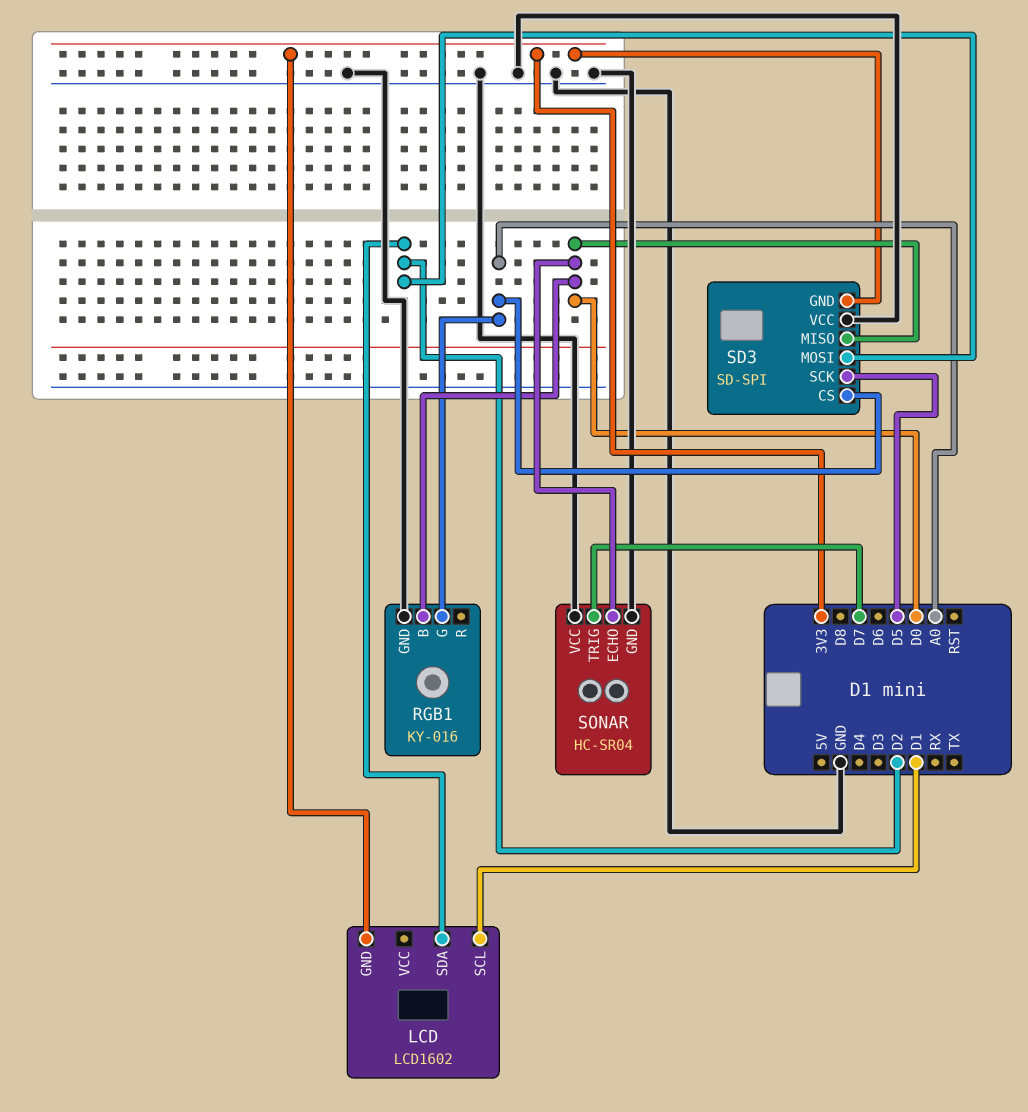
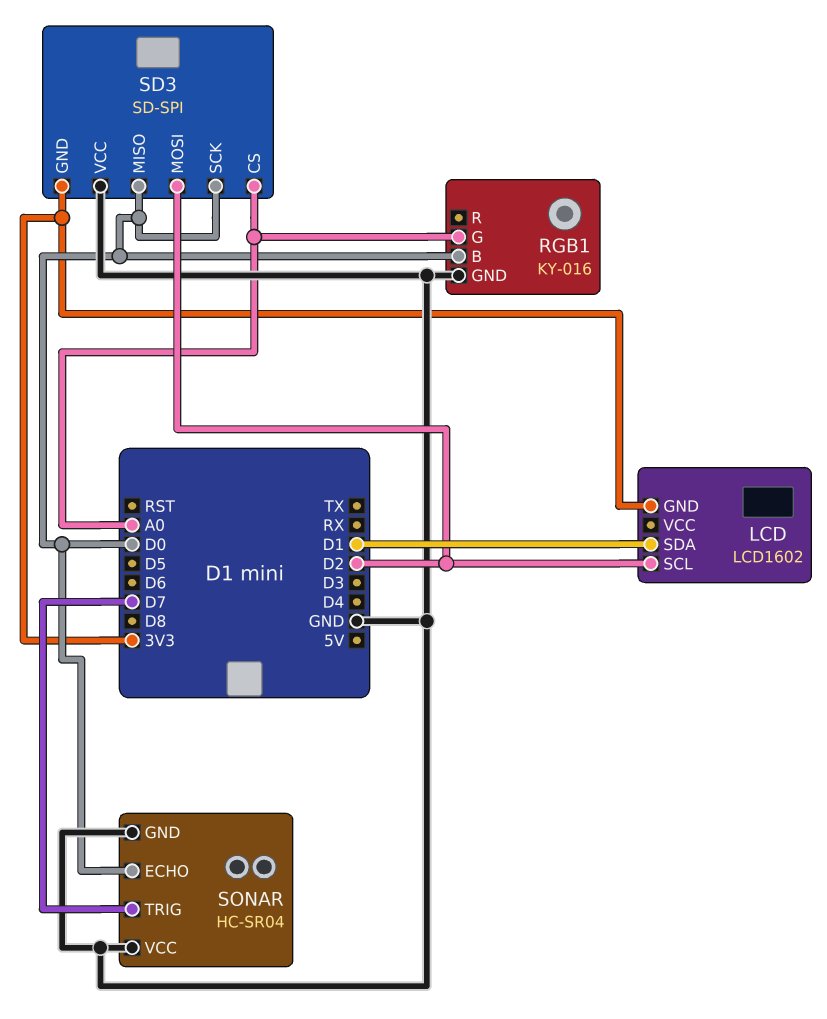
LCD pin SCL: D1 -> D2
LCD pin SDA: D2 -> D1
SD3 pin SCK: D5 -> D0

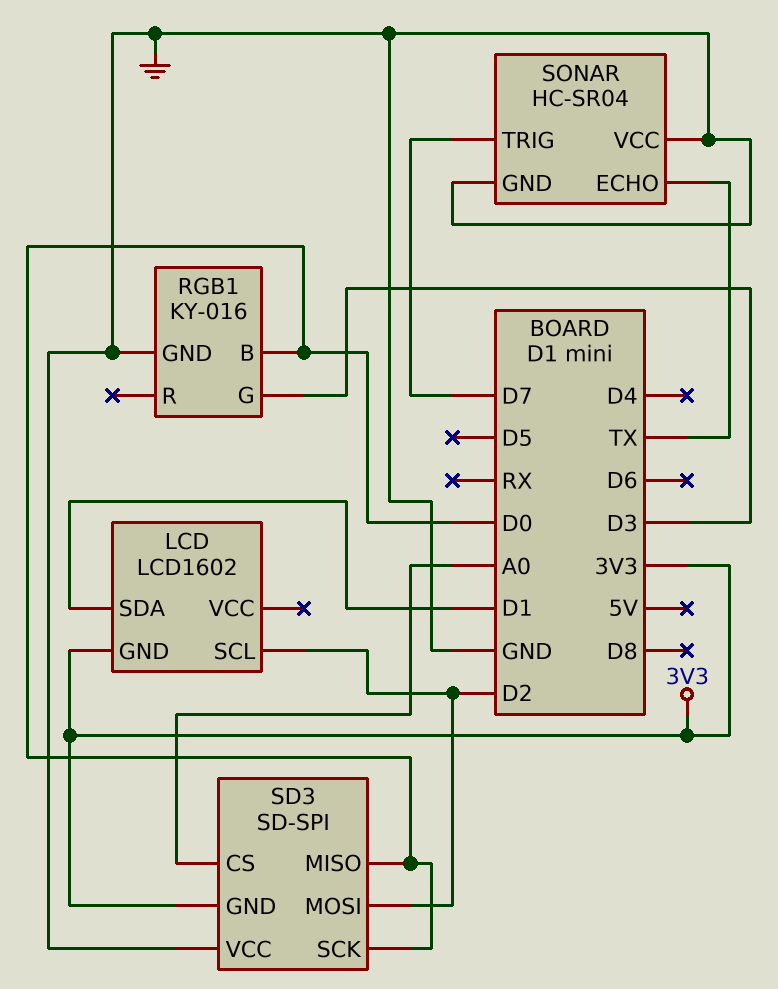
RGB1 pin G: A0 -> D3
SONAR pin ECHO: D0 -> TX

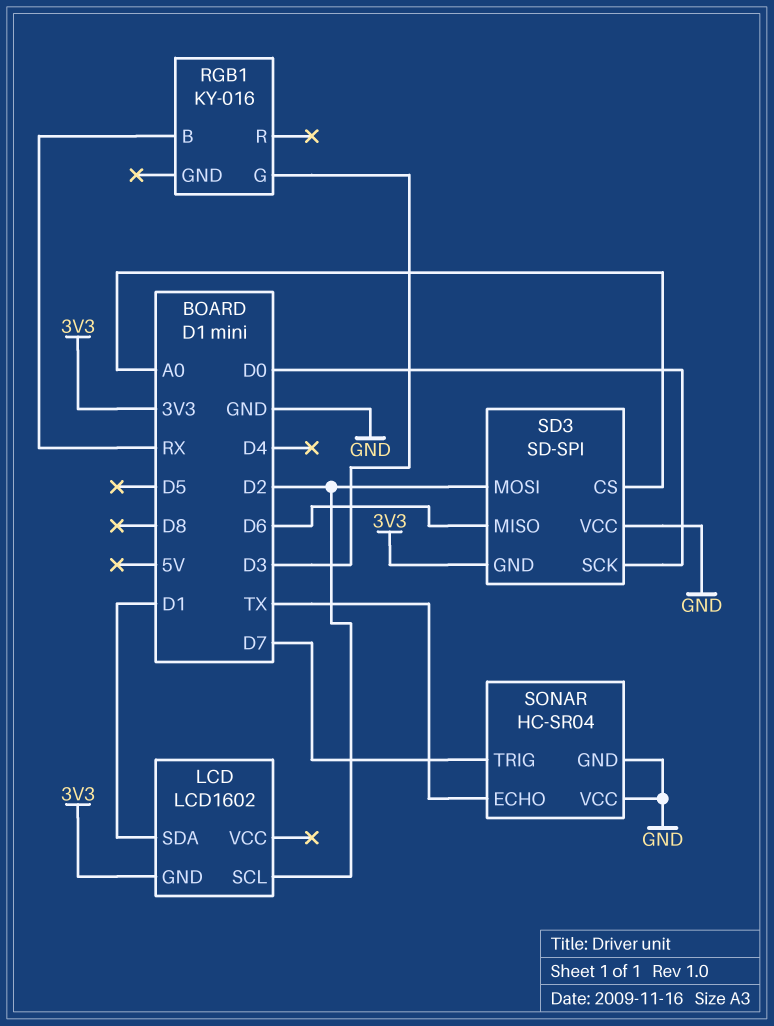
RGB1 pin B: D0 -> RX
RGB1 pin GND: GND -> none
SD3 pin MISO: D0 -> D6

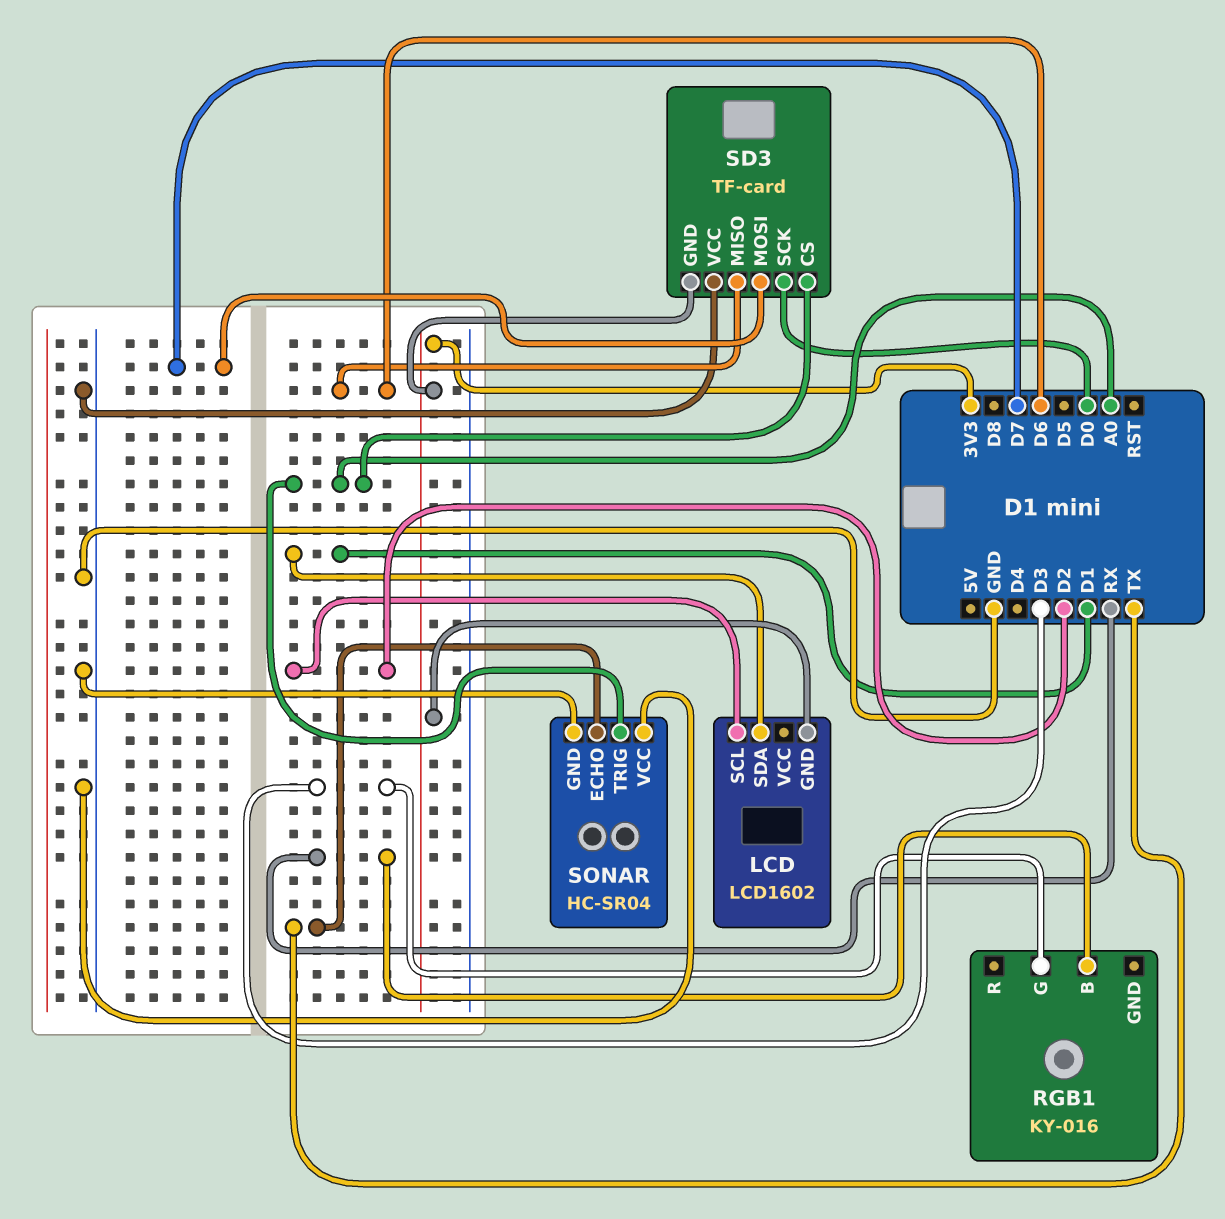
SD3: SD-SPI -> TF-card
SD3 pin MOSI: D2 -> D7
SONAR pin TRIG: D7 -> A0

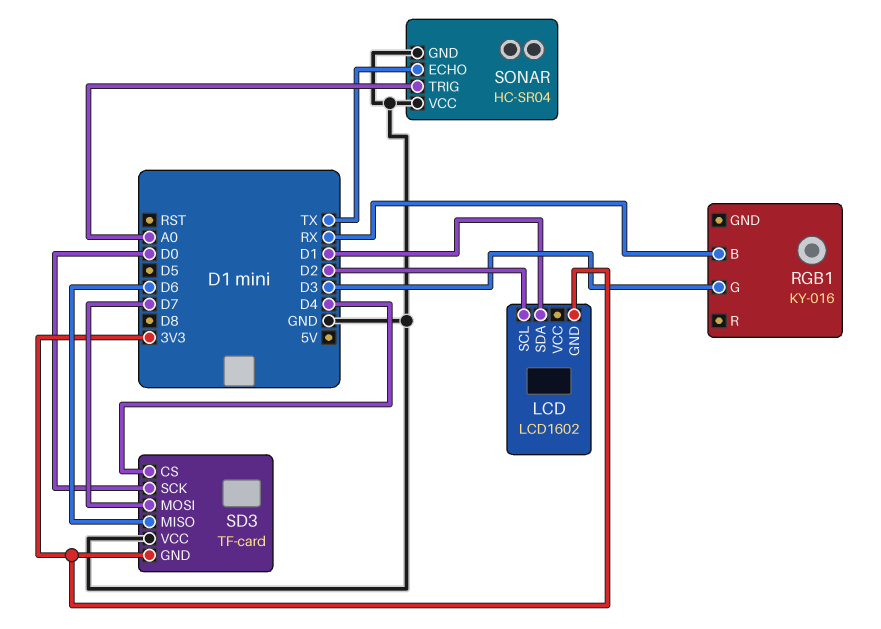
SD3 pin CS: A0 -> D4

